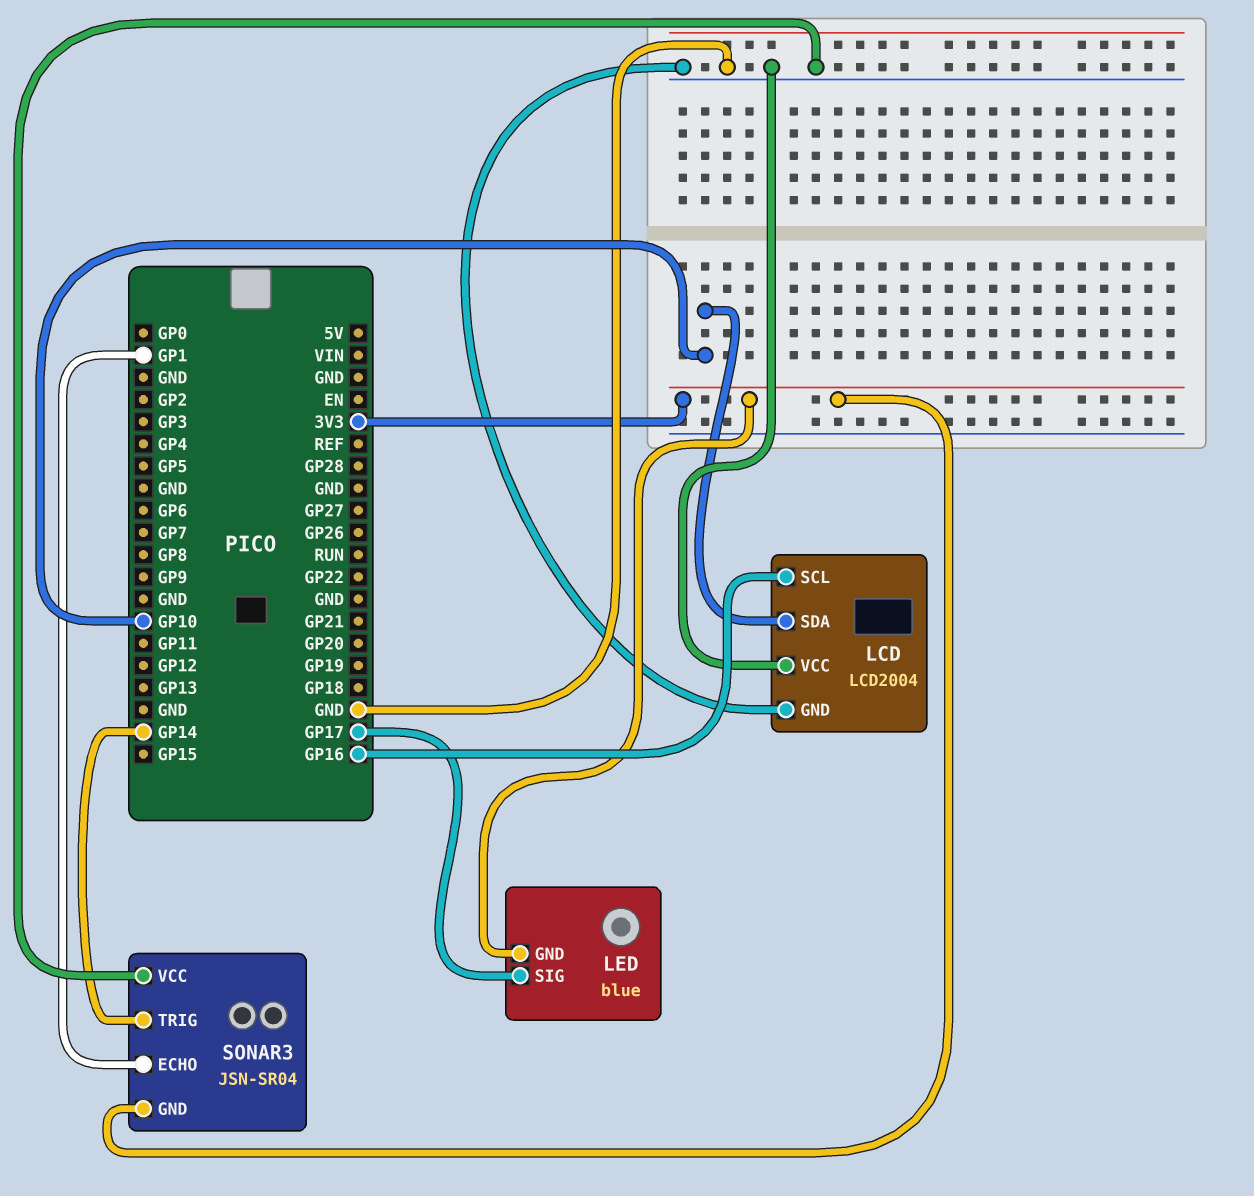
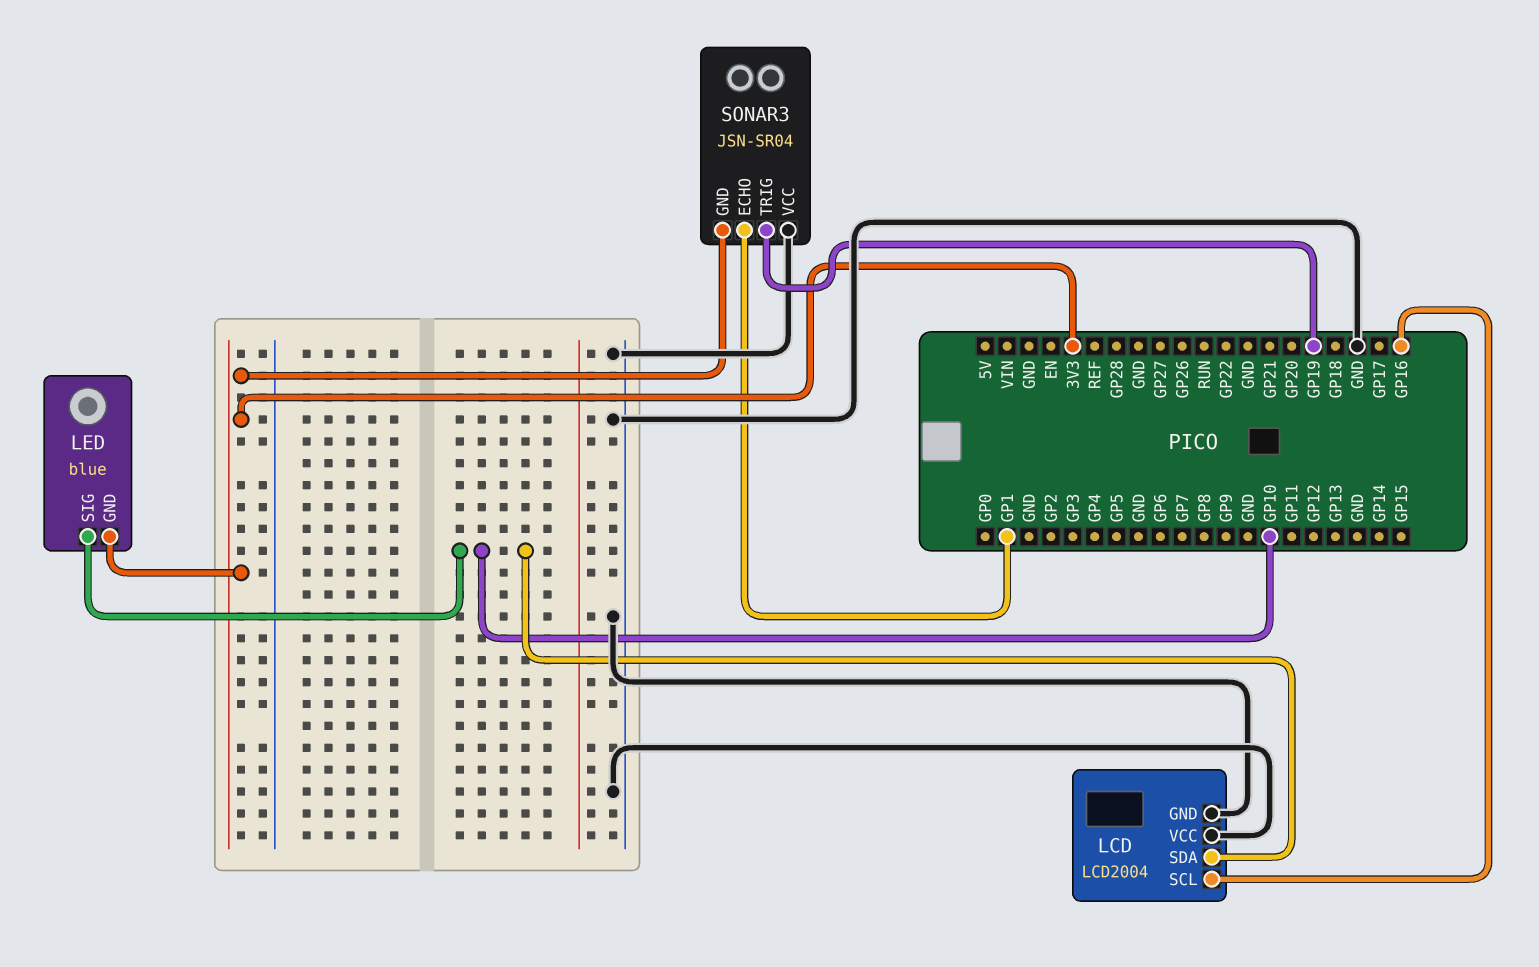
LED pin SIG: GP17 -> GP10
SONAR3 pin TRIG: GP14 -> GP19

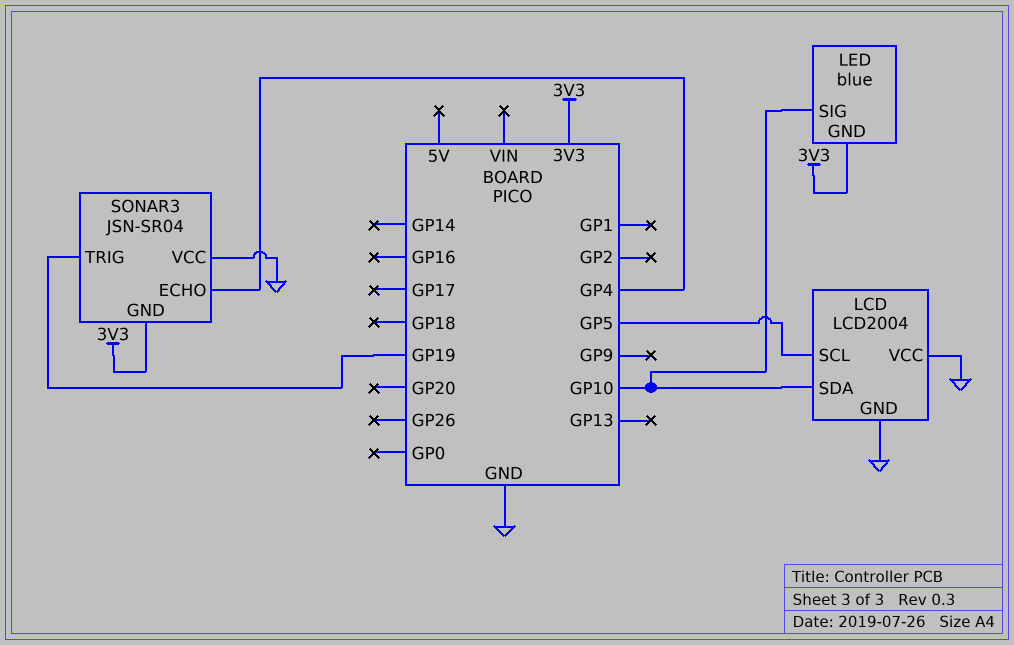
LCD pin SCL: GP16 -> GP5
SONAR3 pin ECHO: GP1 -> GP4

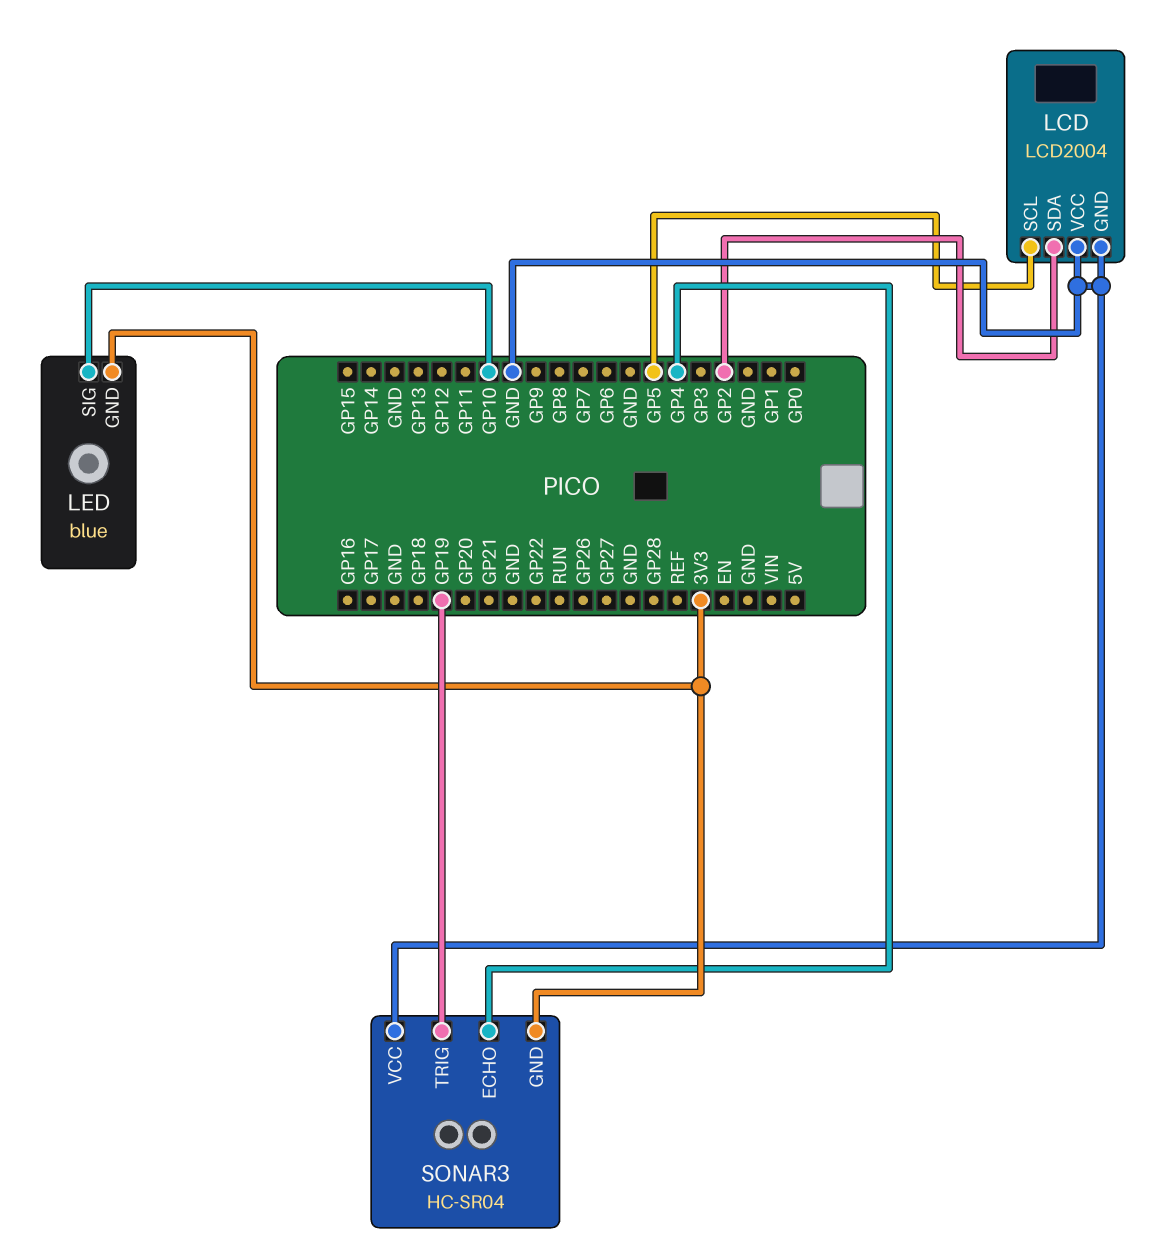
LCD pin SDA: GP10 -> GP2
SONAR3: JSN-SR04 -> HC-SR04

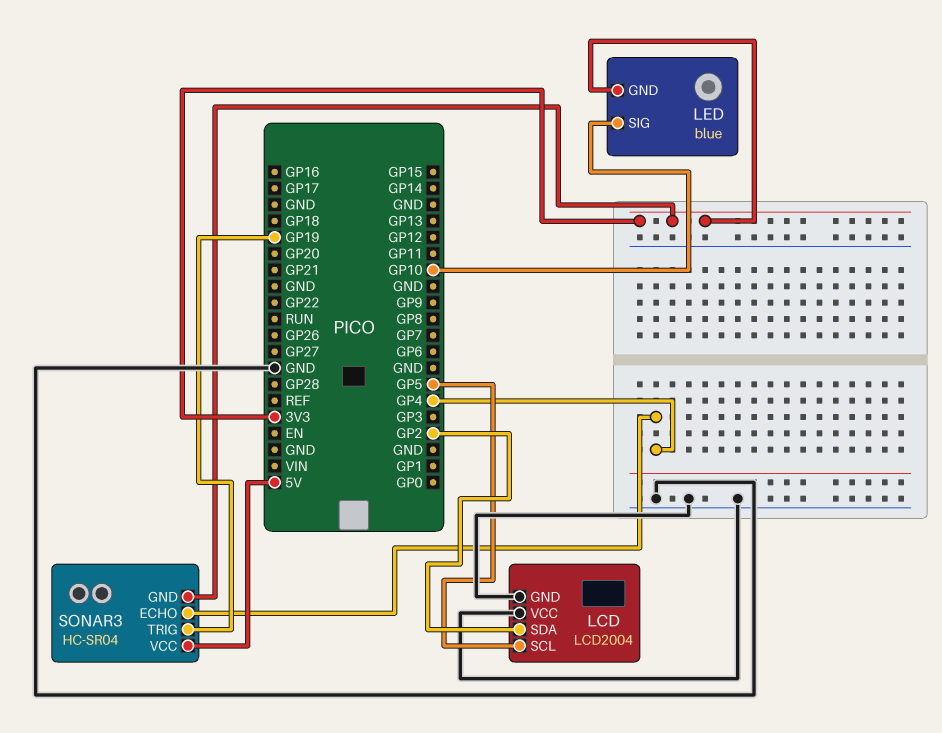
SONAR3 pin VCC: GND -> 5V

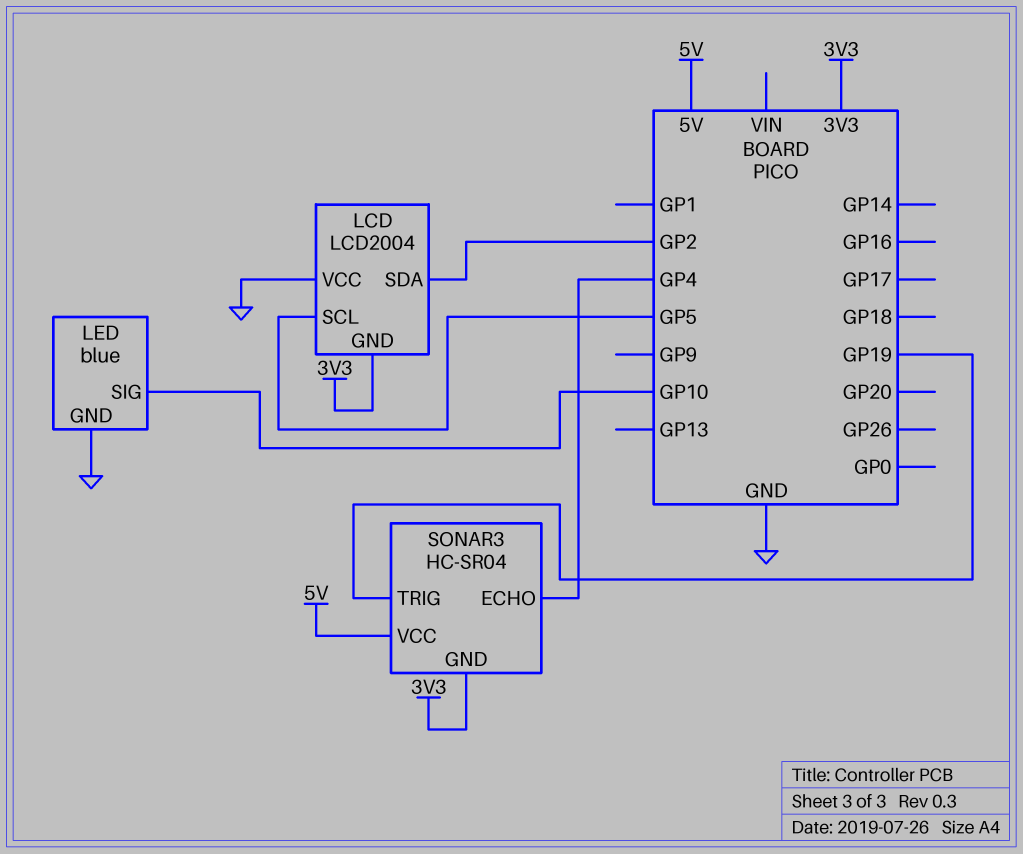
LCD pin GND: GND -> 3V3
LED pin GND: 3V3 -> GND

